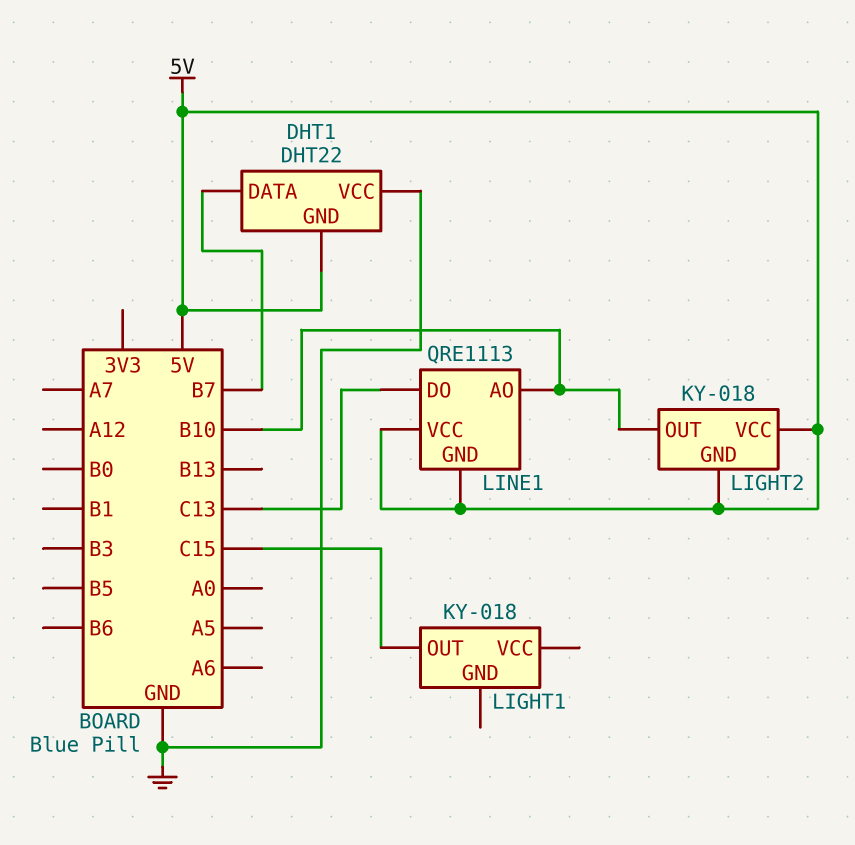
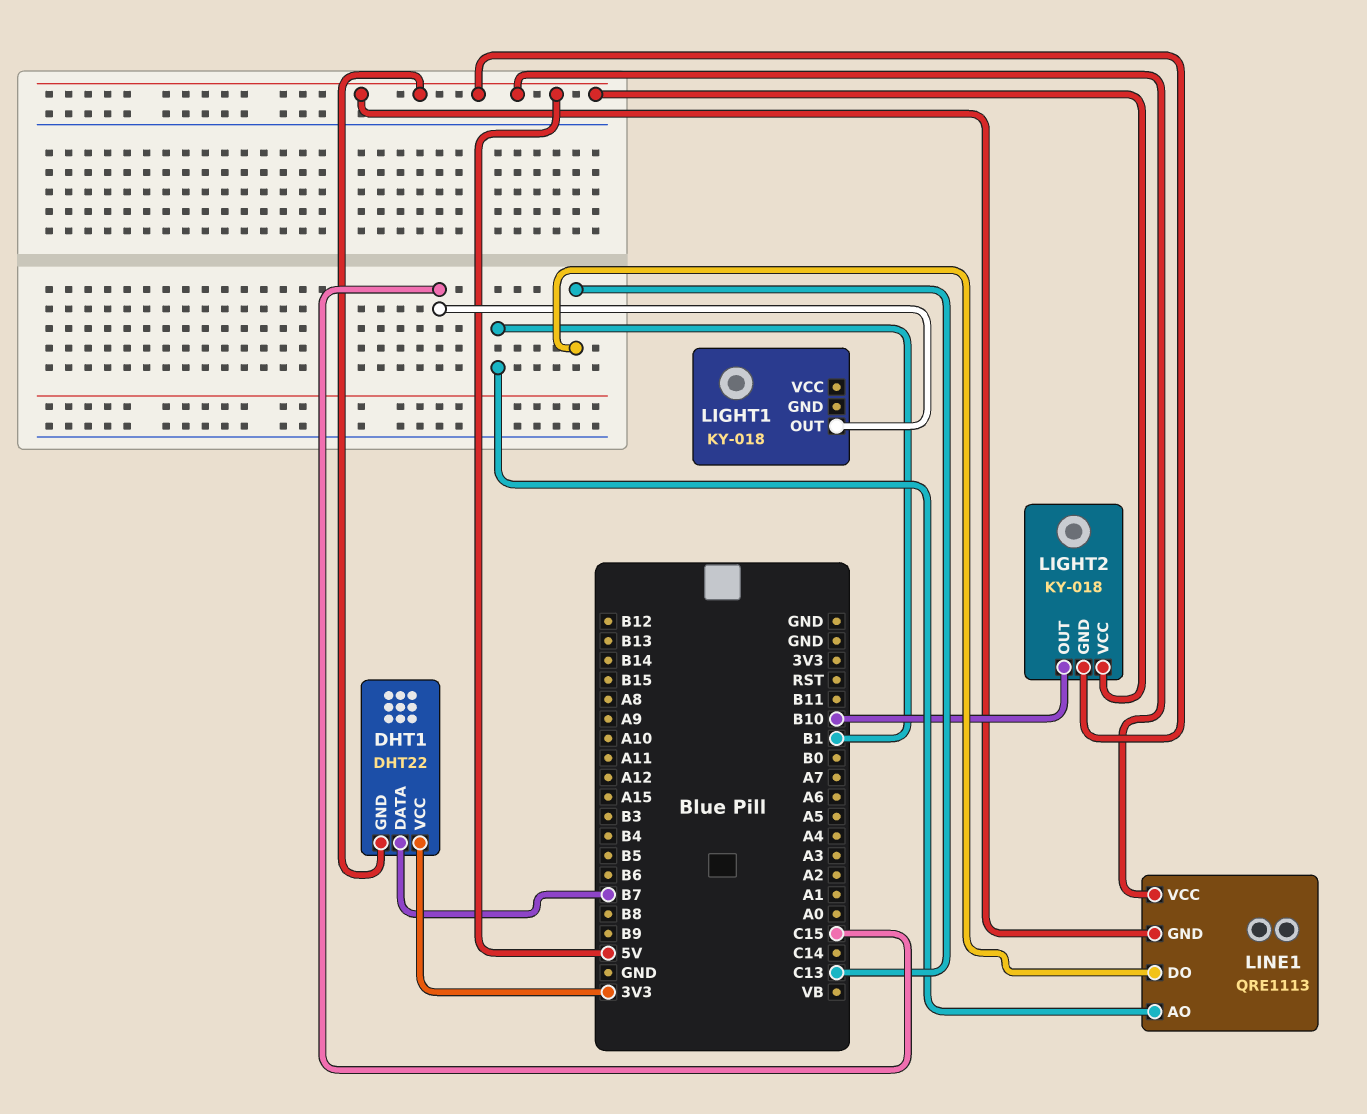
DHT1 pin VCC: GND -> 3V3
LINE1 pin AO: B10 -> B1

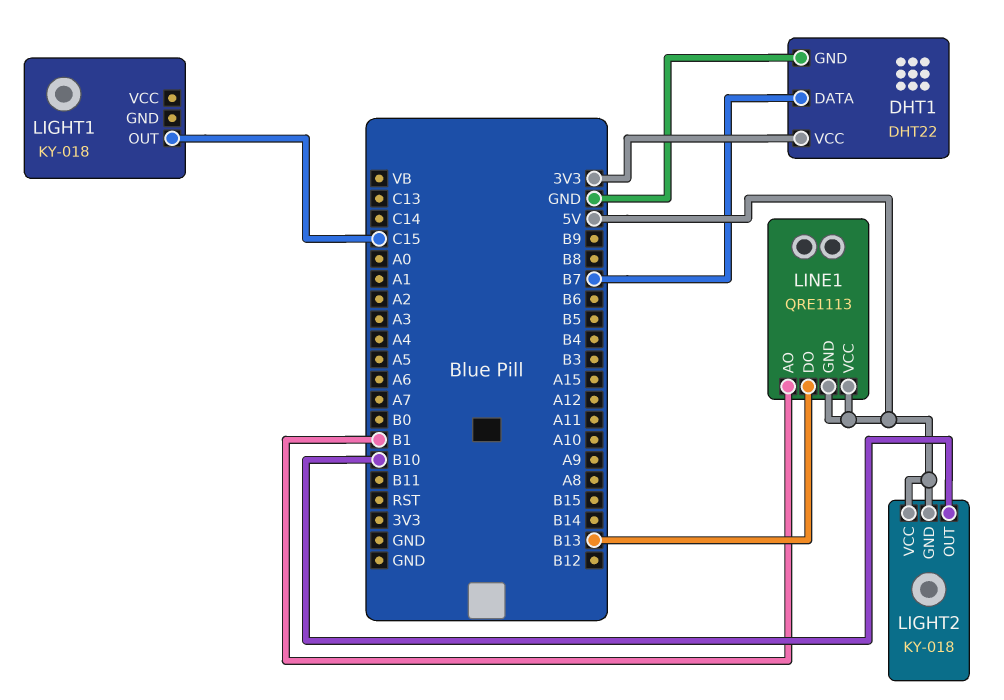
DHT1 pin GND: 5V -> GND
LINE1 pin DO: C13 -> B13

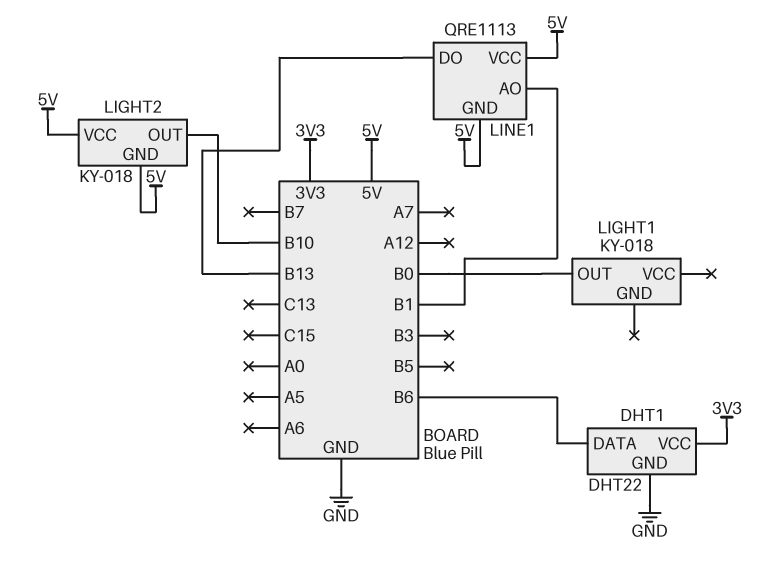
DHT1 pin DATA: B7 -> B6
LIGHT1 pin OUT: C15 -> B0

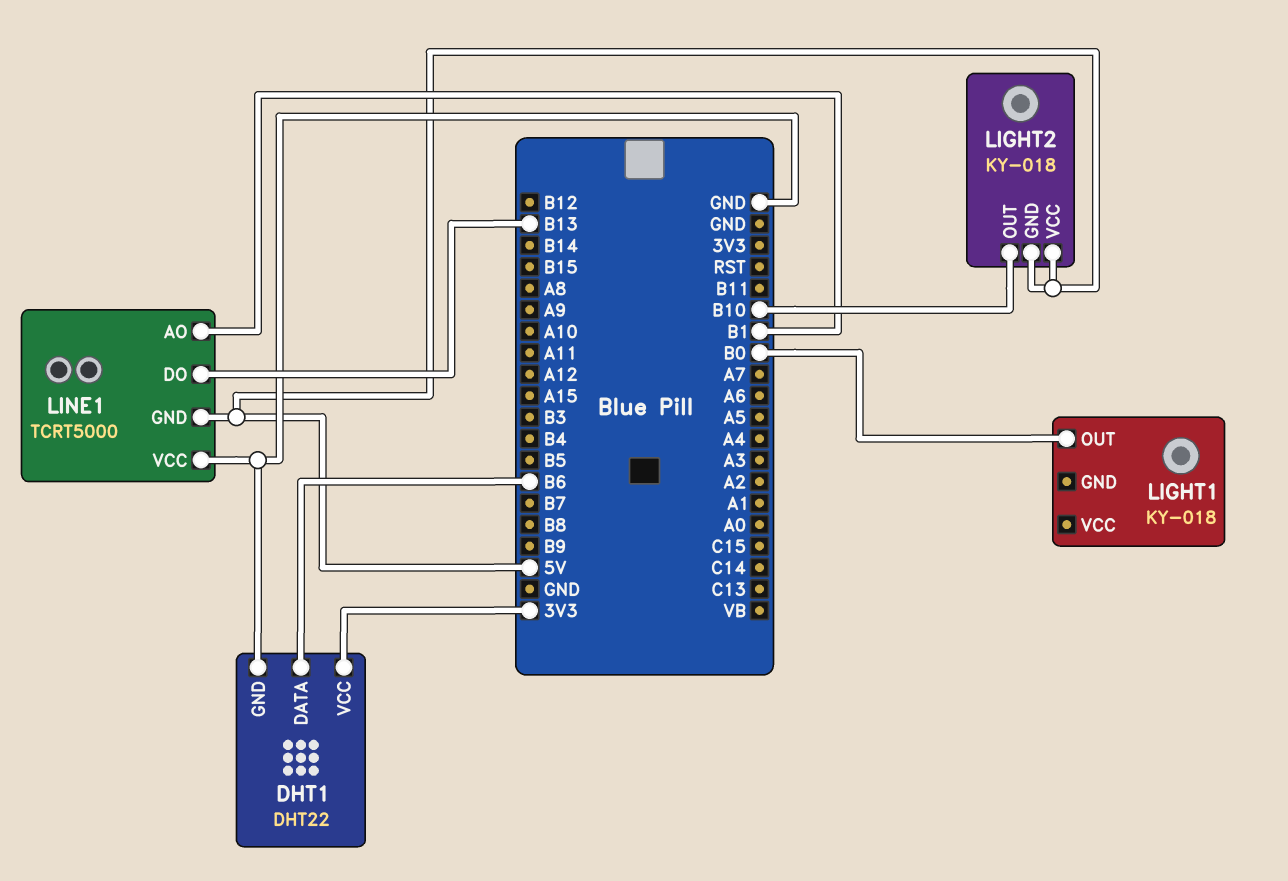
LINE1: QRE1113 -> TCRT5000
LINE1 pin VCC: 5V -> GND

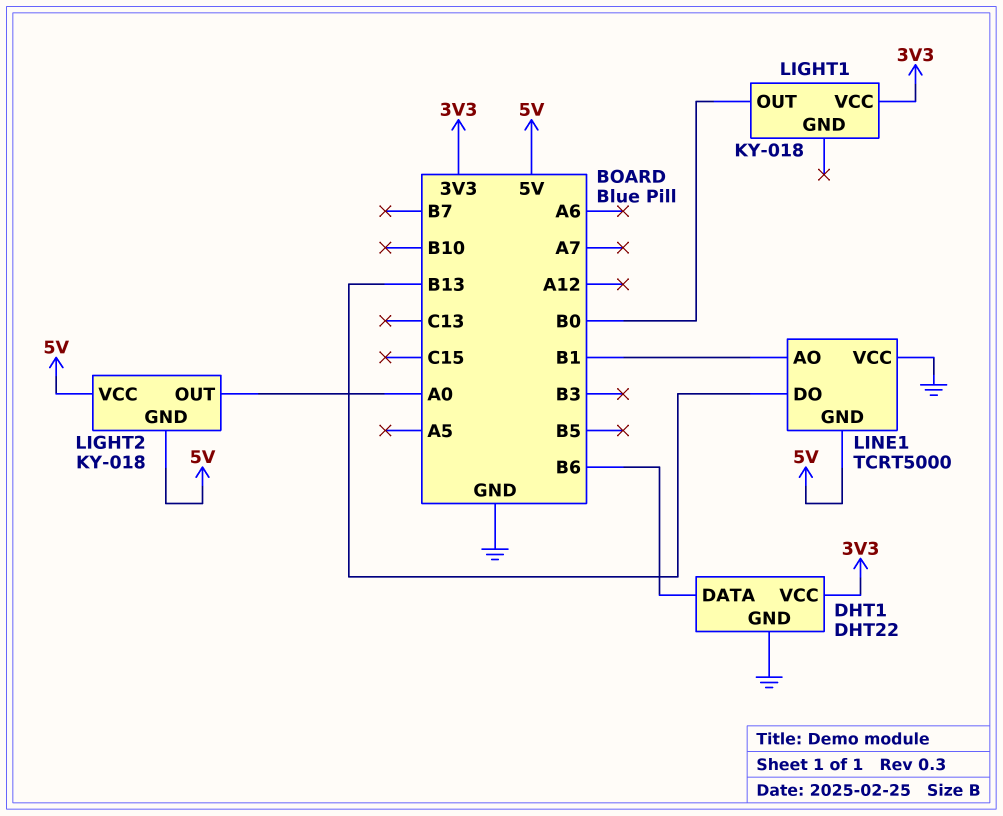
LIGHT1 pin VCC: none -> 3V3
LIGHT2 pin OUT: B10 -> A0

